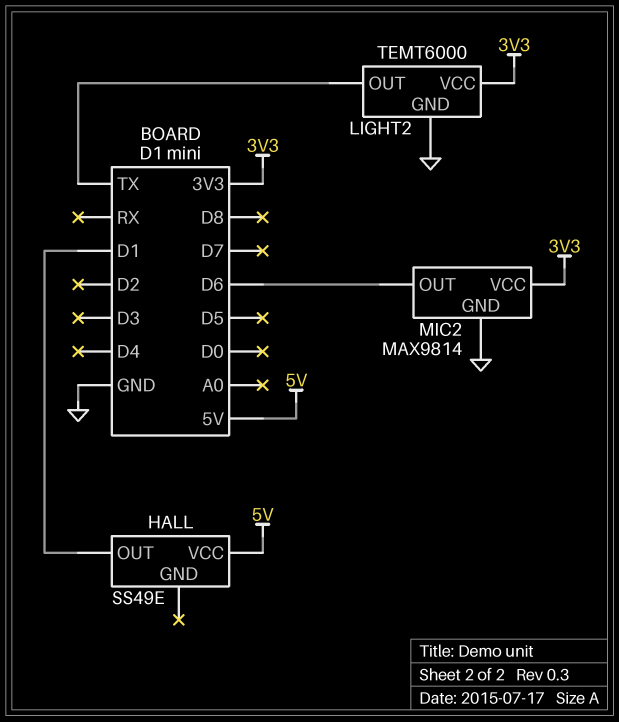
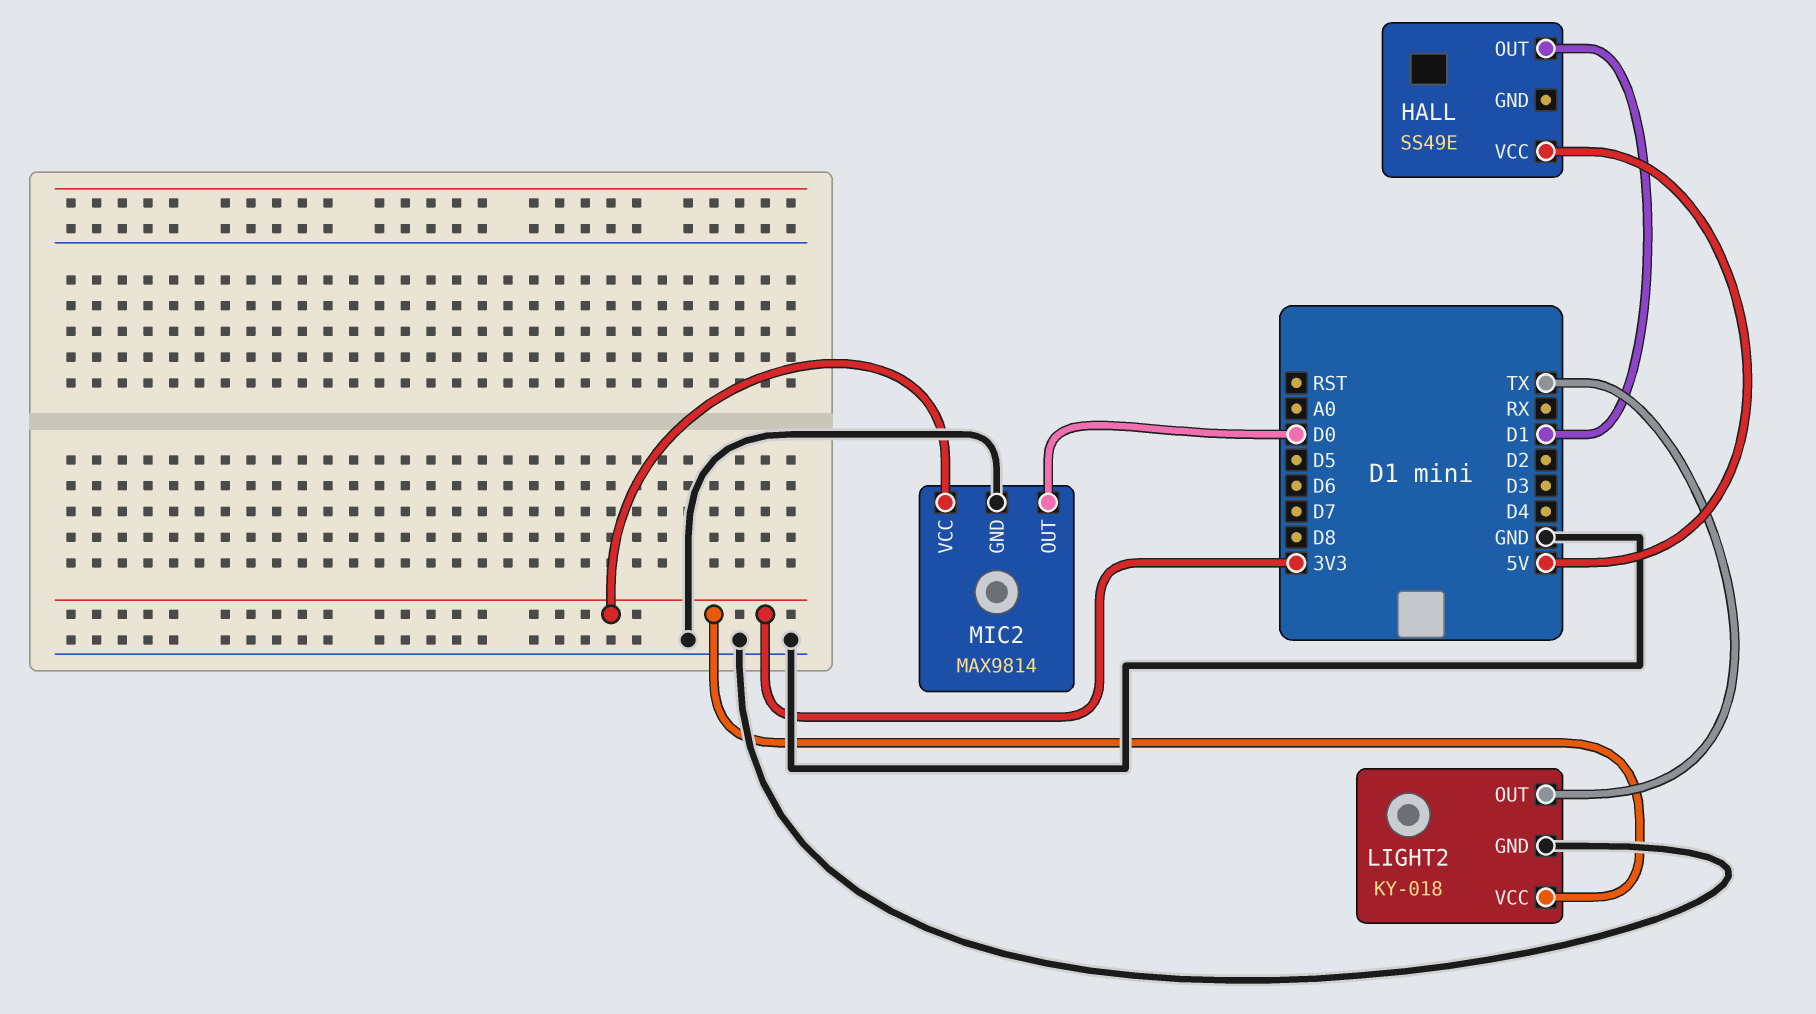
LIGHT2: TEMT6000 -> KY-018
MIC2 pin OUT: D6 -> D0

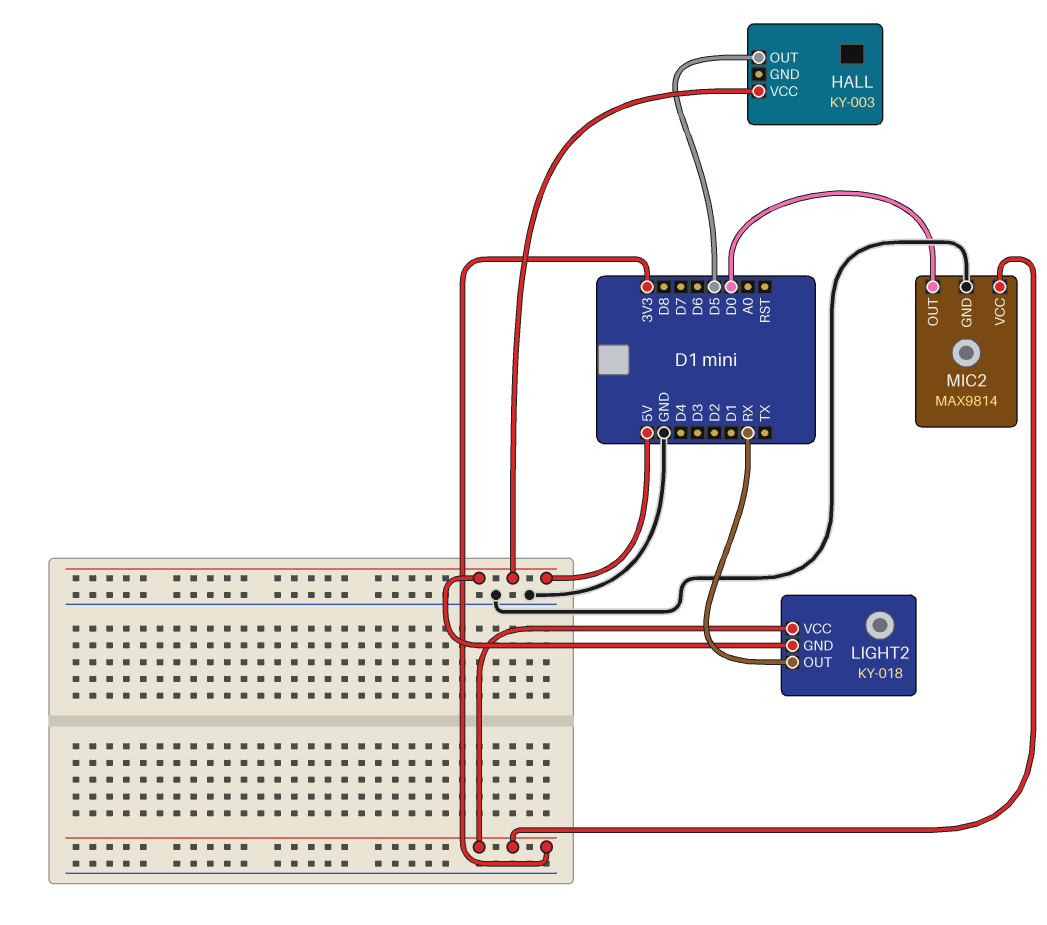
HALL: SS49E -> KY-003
HALL pin OUT: D1 -> D5
LIGHT2 pin GND: GND -> 5V
LIGHT2 pin OUT: TX -> RX

